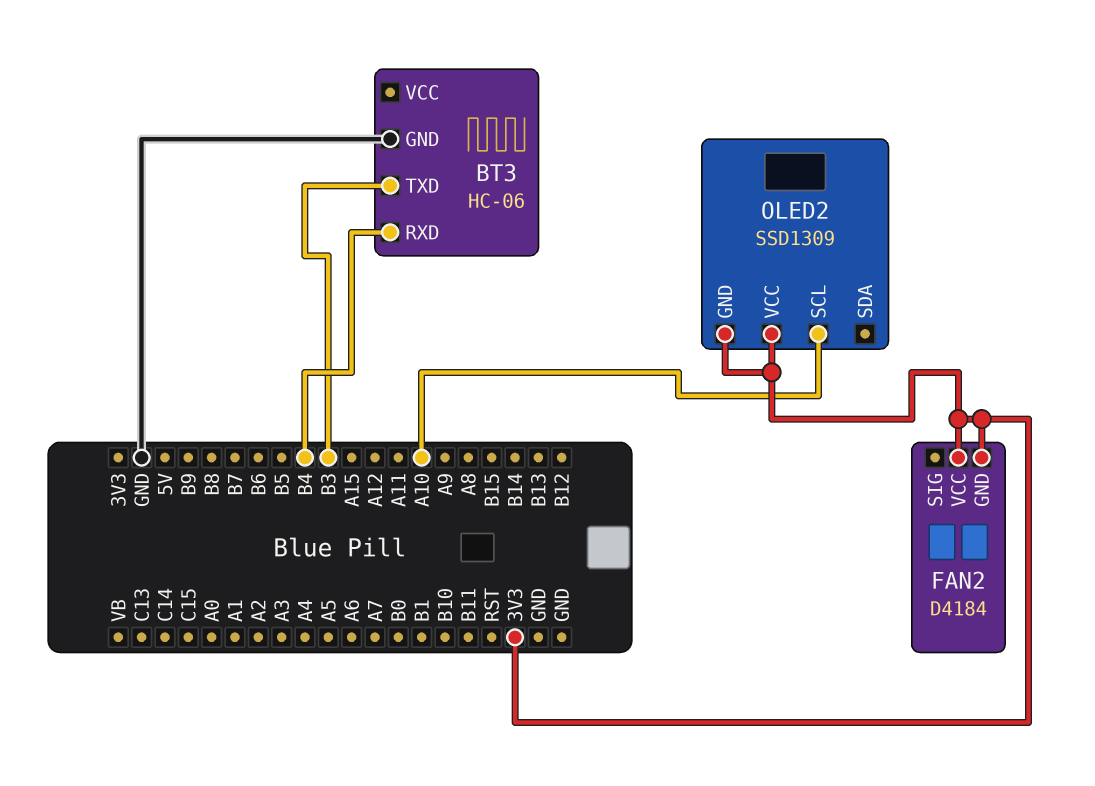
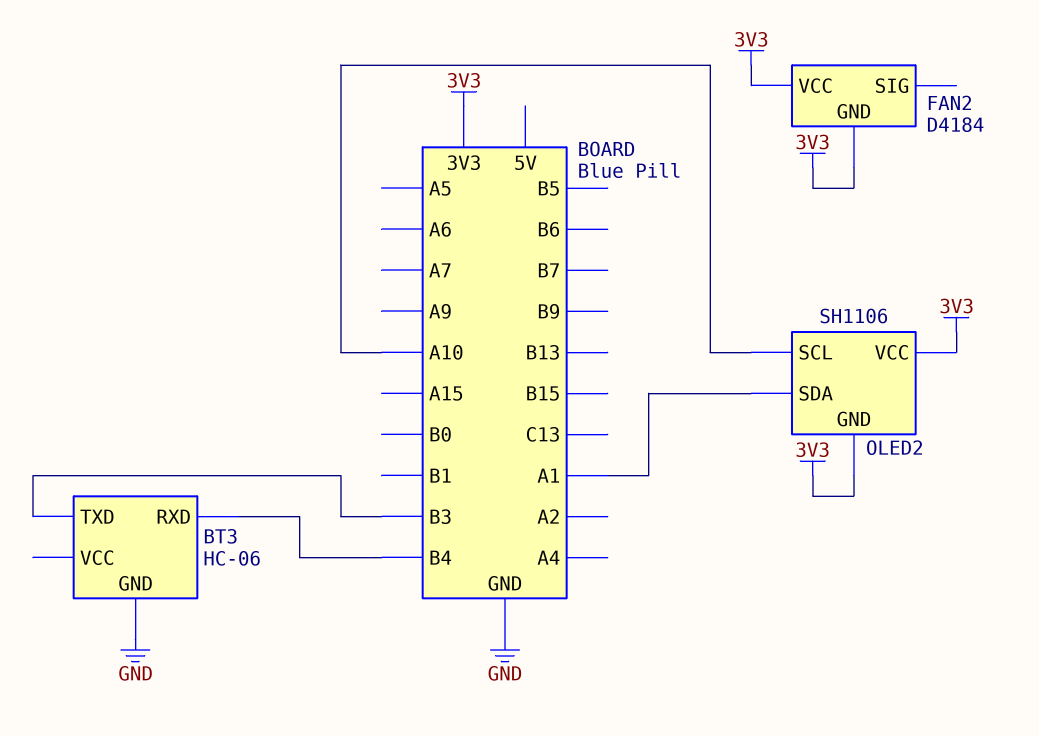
OLED2: SSD1309 -> SH1106
OLED2 pin SDA: none -> A1

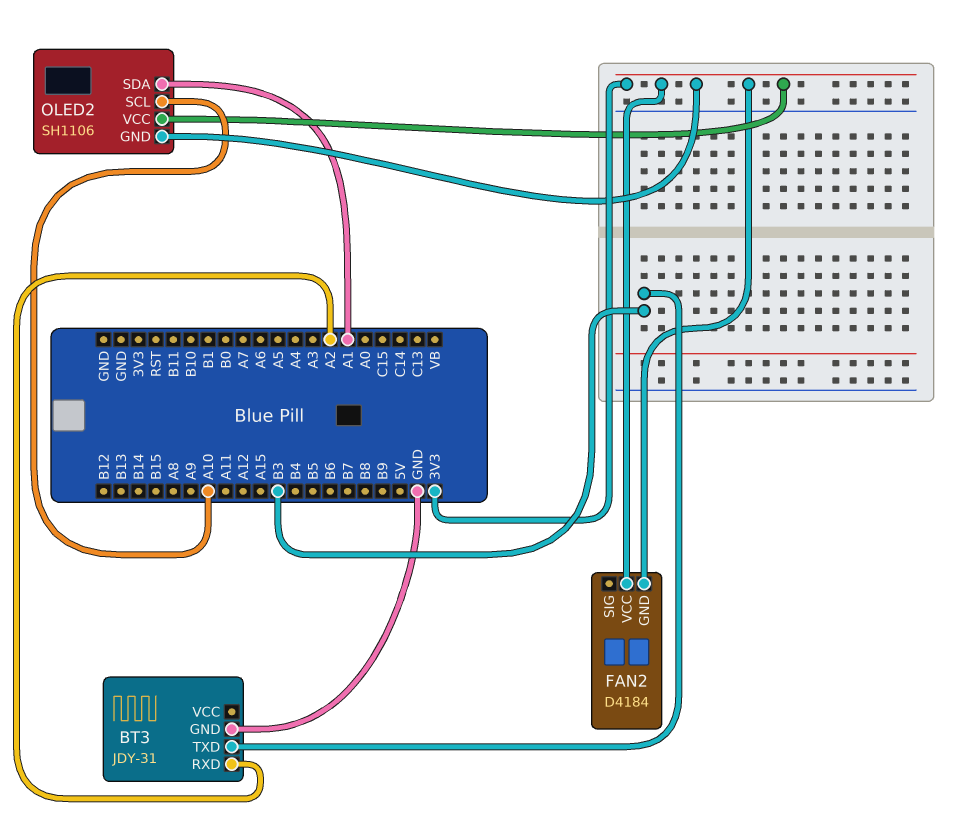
BT3: HC-06 -> JDY-31
BT3 pin RXD: B4 -> A2

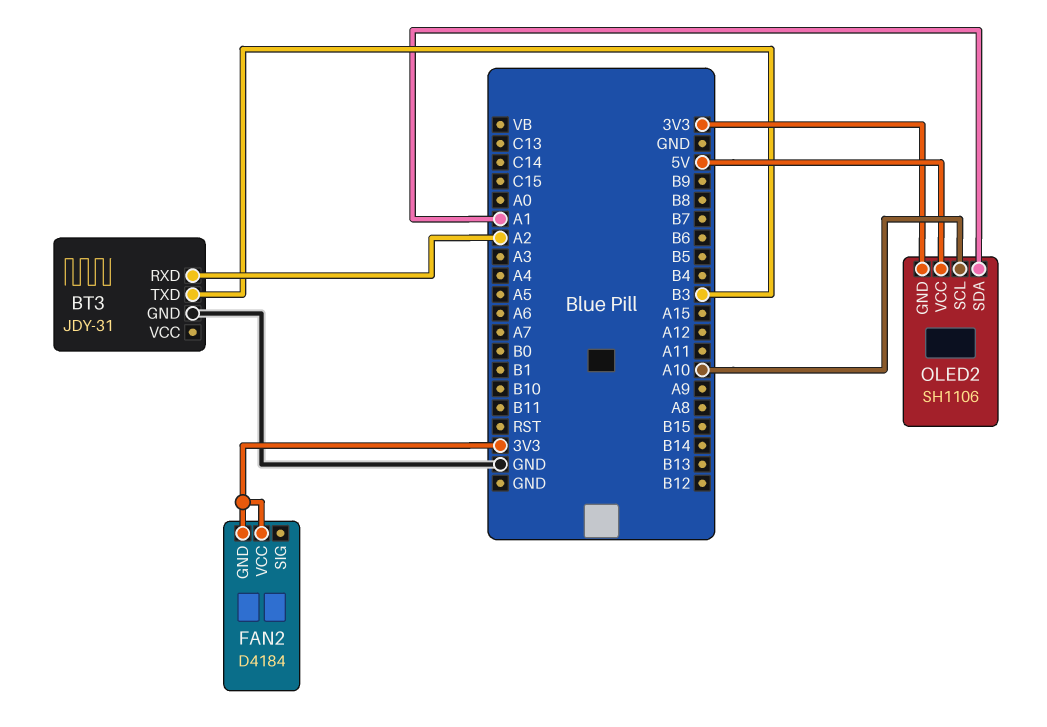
OLED2 pin VCC: 3V3 -> 5V

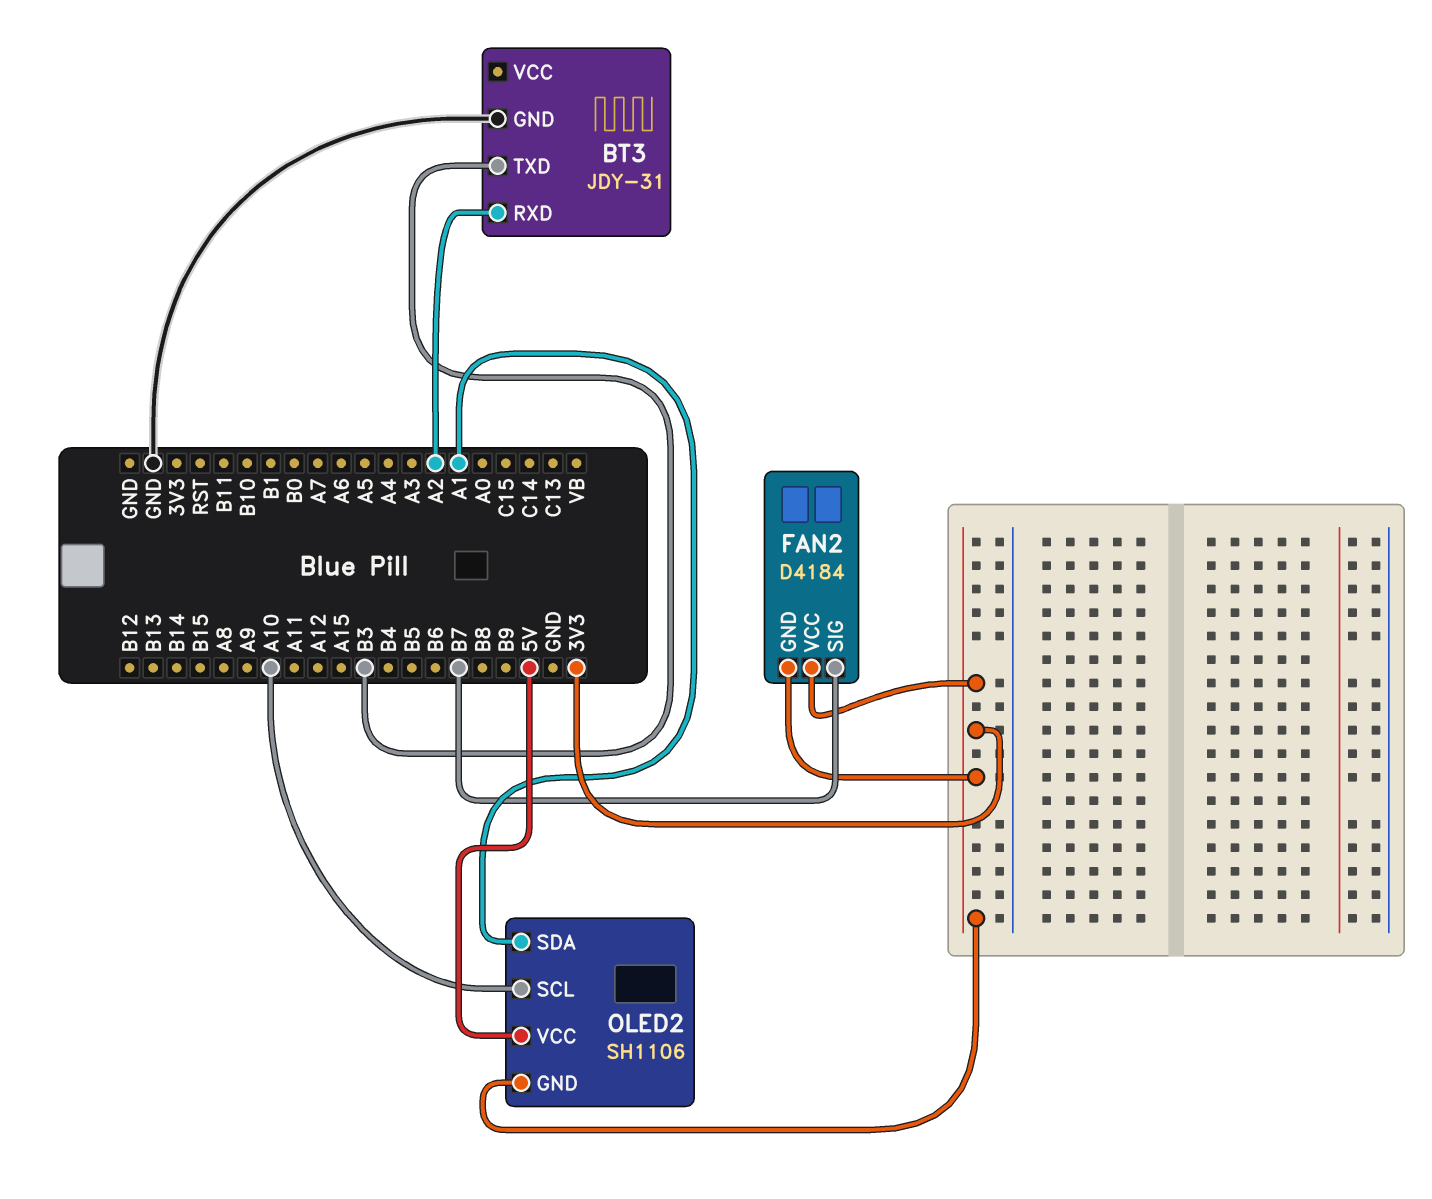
FAN2 pin SIG: none -> B7

